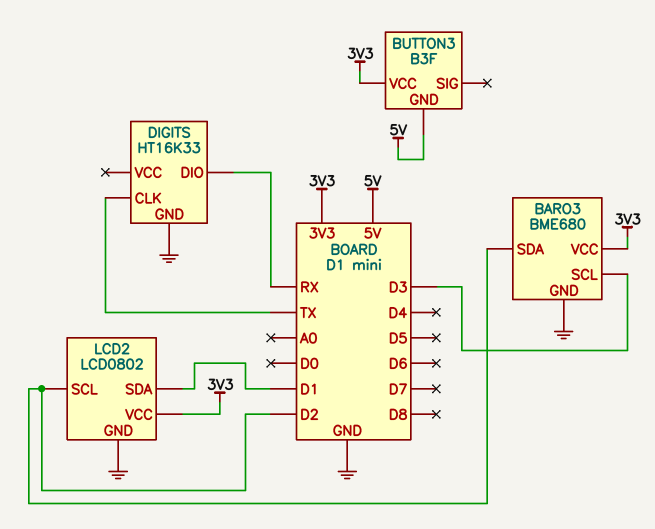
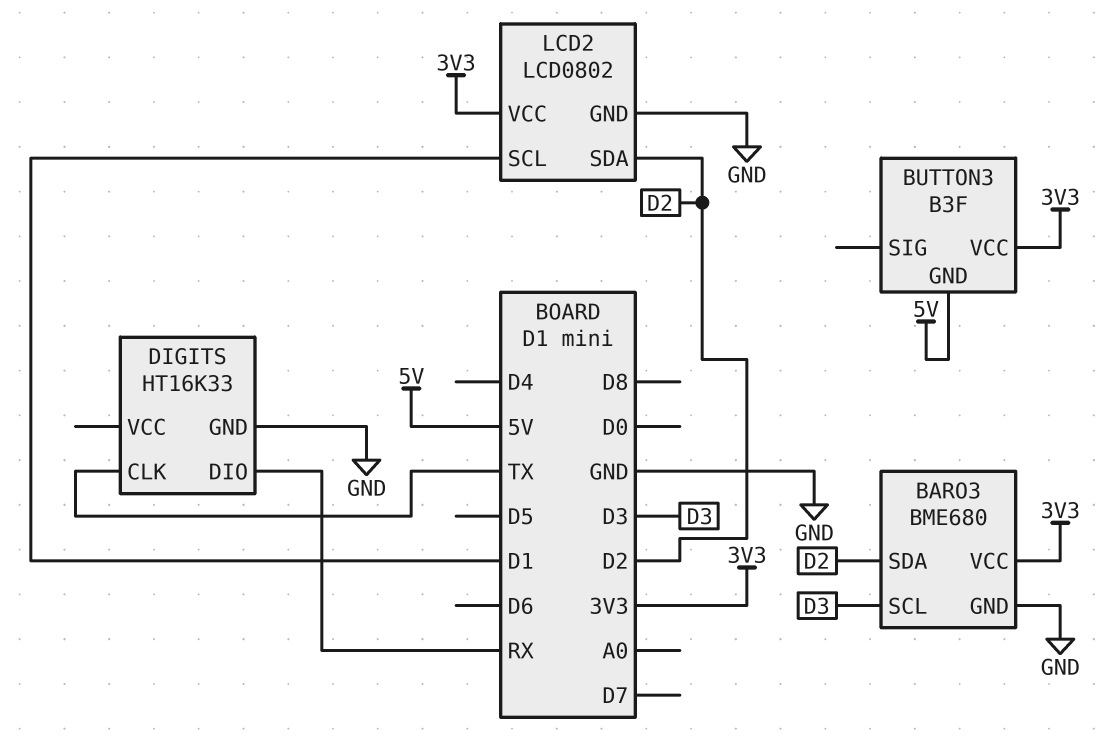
LCD2 pin SCL: D2 -> D1
LCD2 pin SDA: D1 -> D2

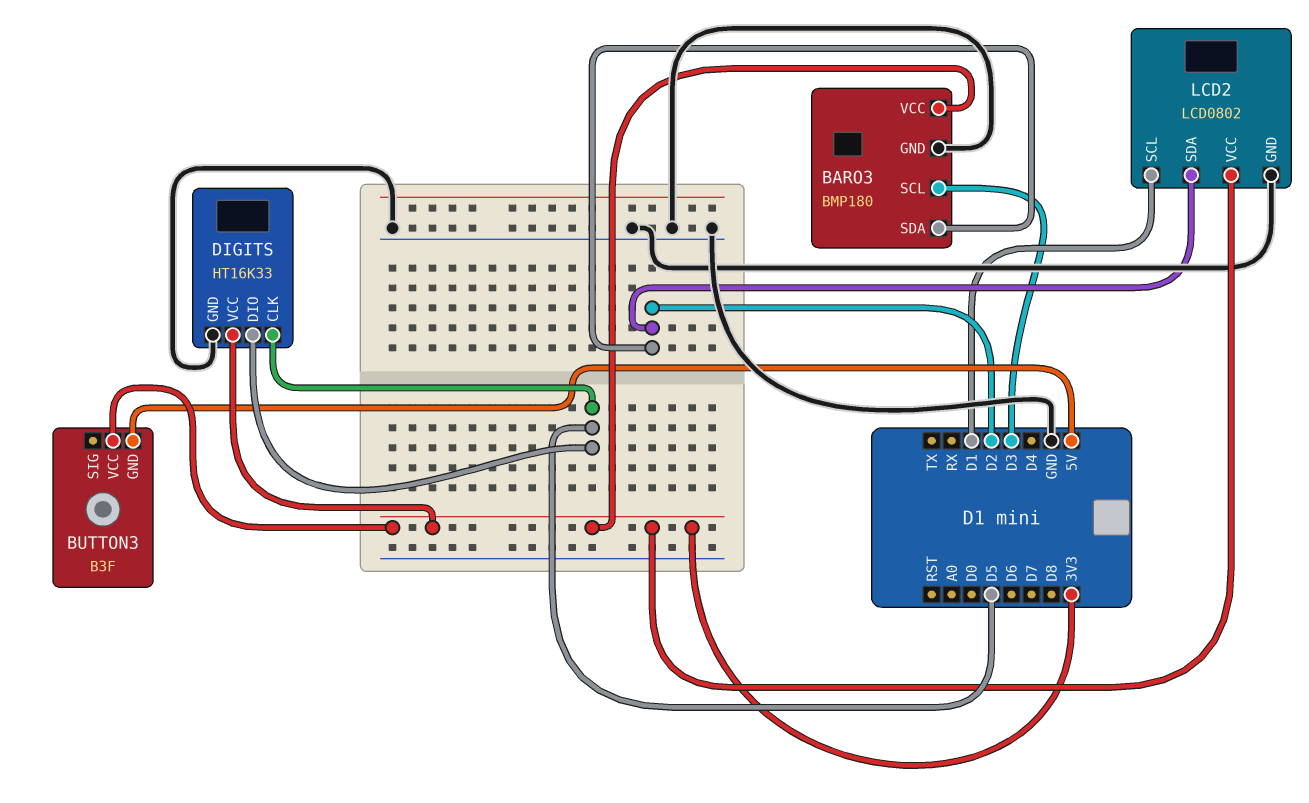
BARO3: BME680 -> BMP180
DIGITS pin CLK: TX -> D5
DIGITS pin DIO: RX -> D5
DIGITS pin VCC: none -> 3V3

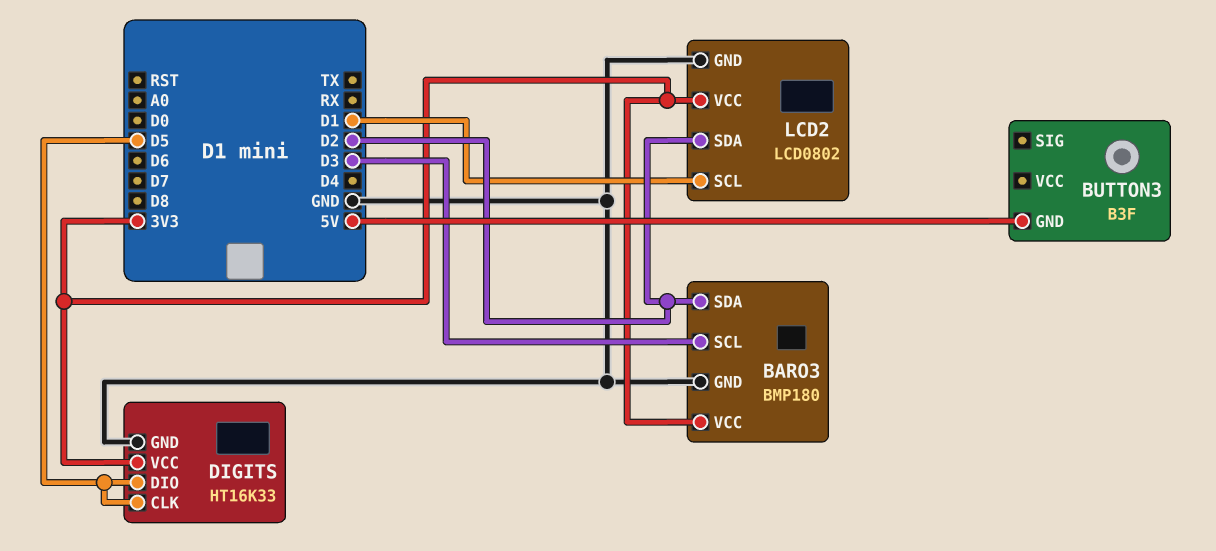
BUTTON3 pin VCC: 3V3 -> none

